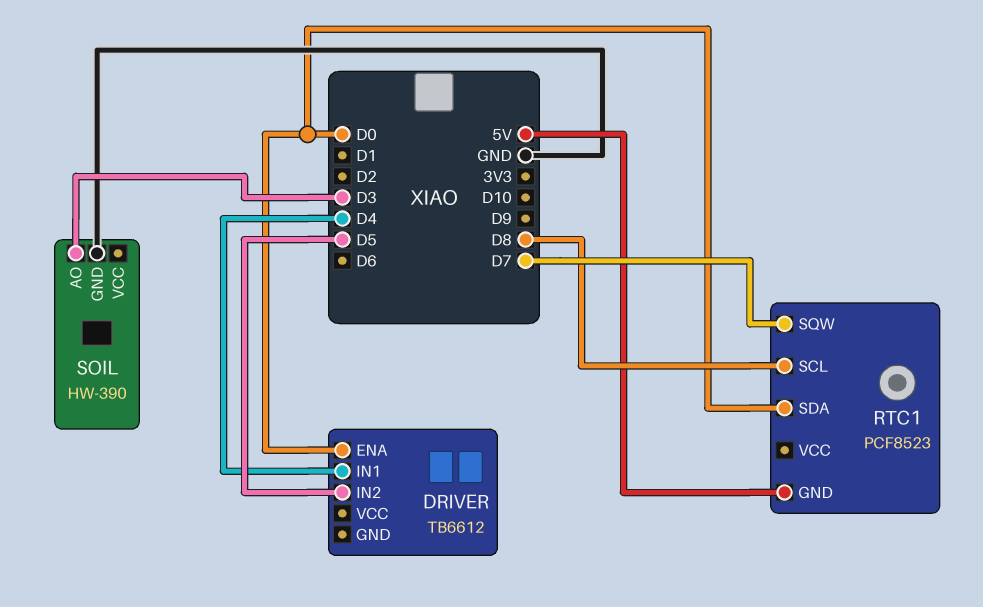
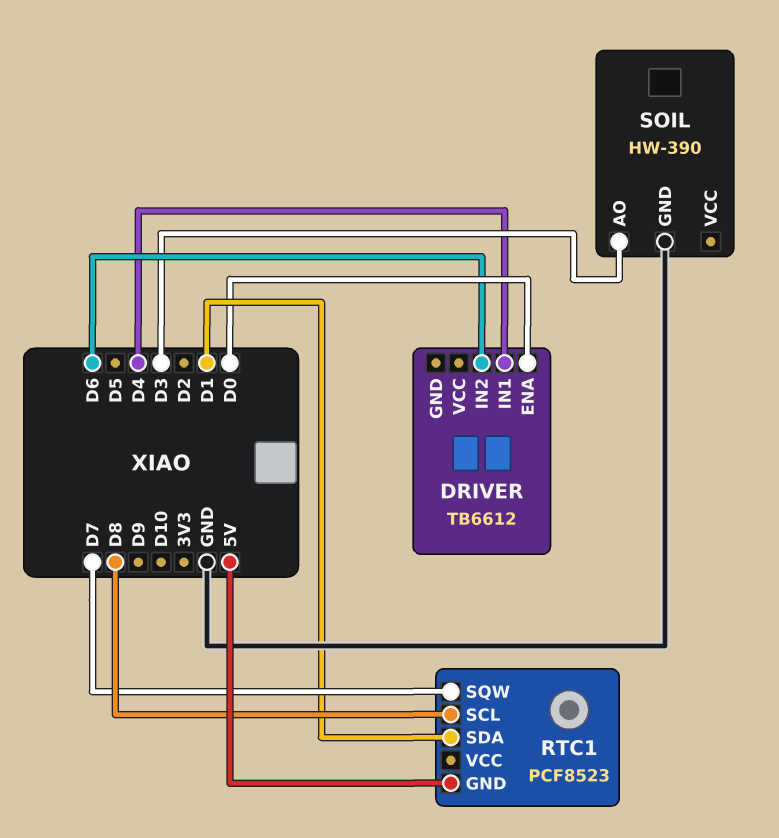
DRIVER pin IN2: D5 -> D6
RTC1 pin SDA: D0 -> D1

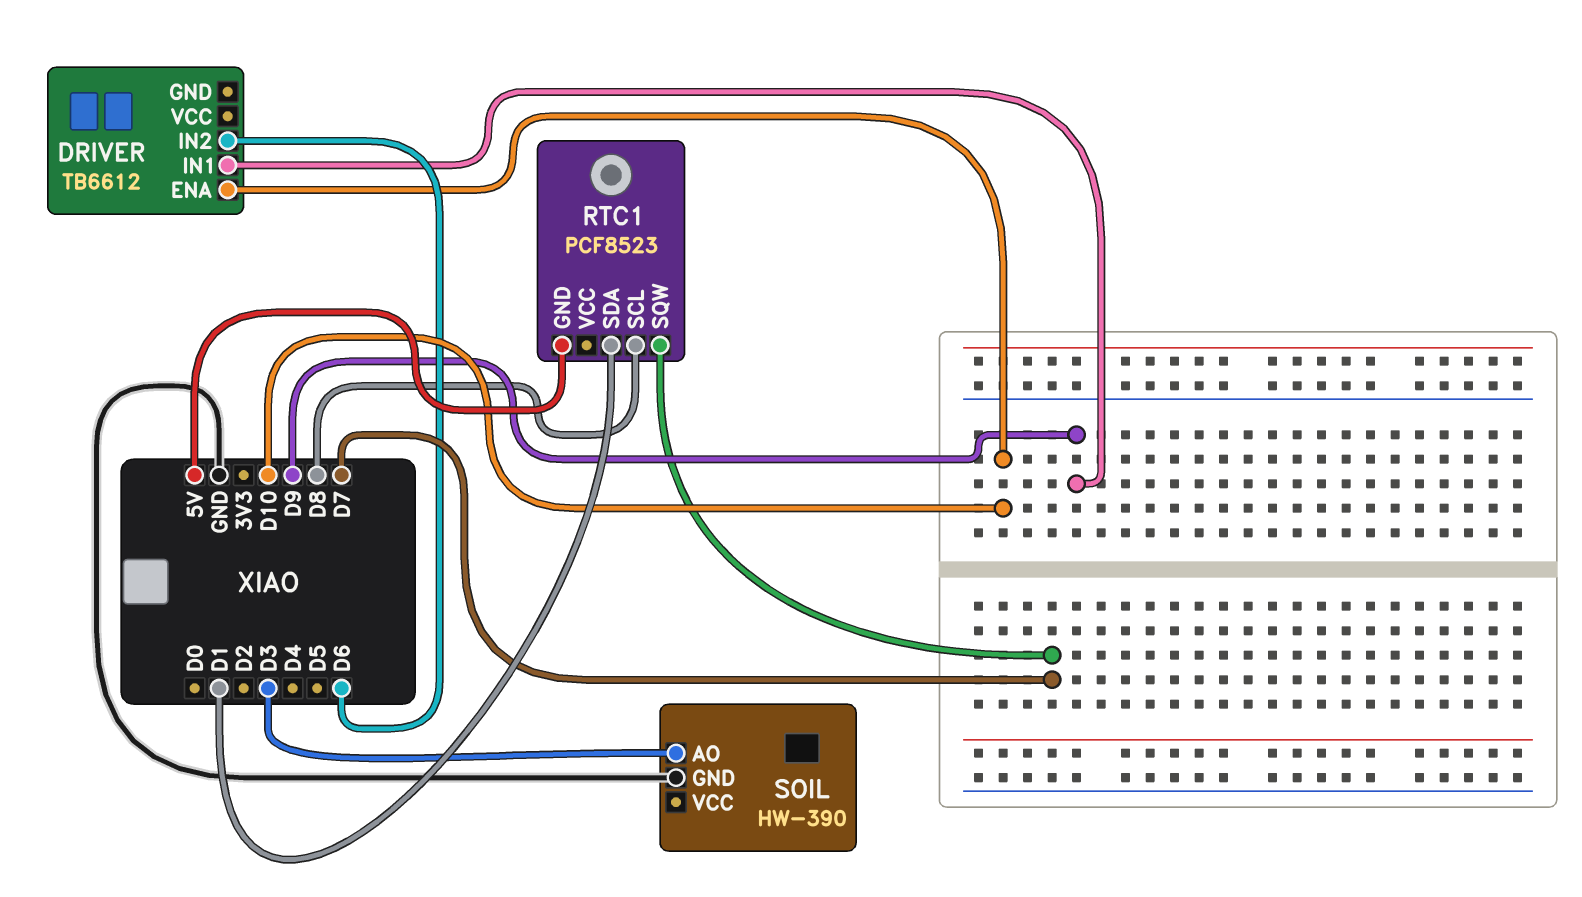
DRIVER pin ENA: D0 -> D10
DRIVER pin IN1: D4 -> D9

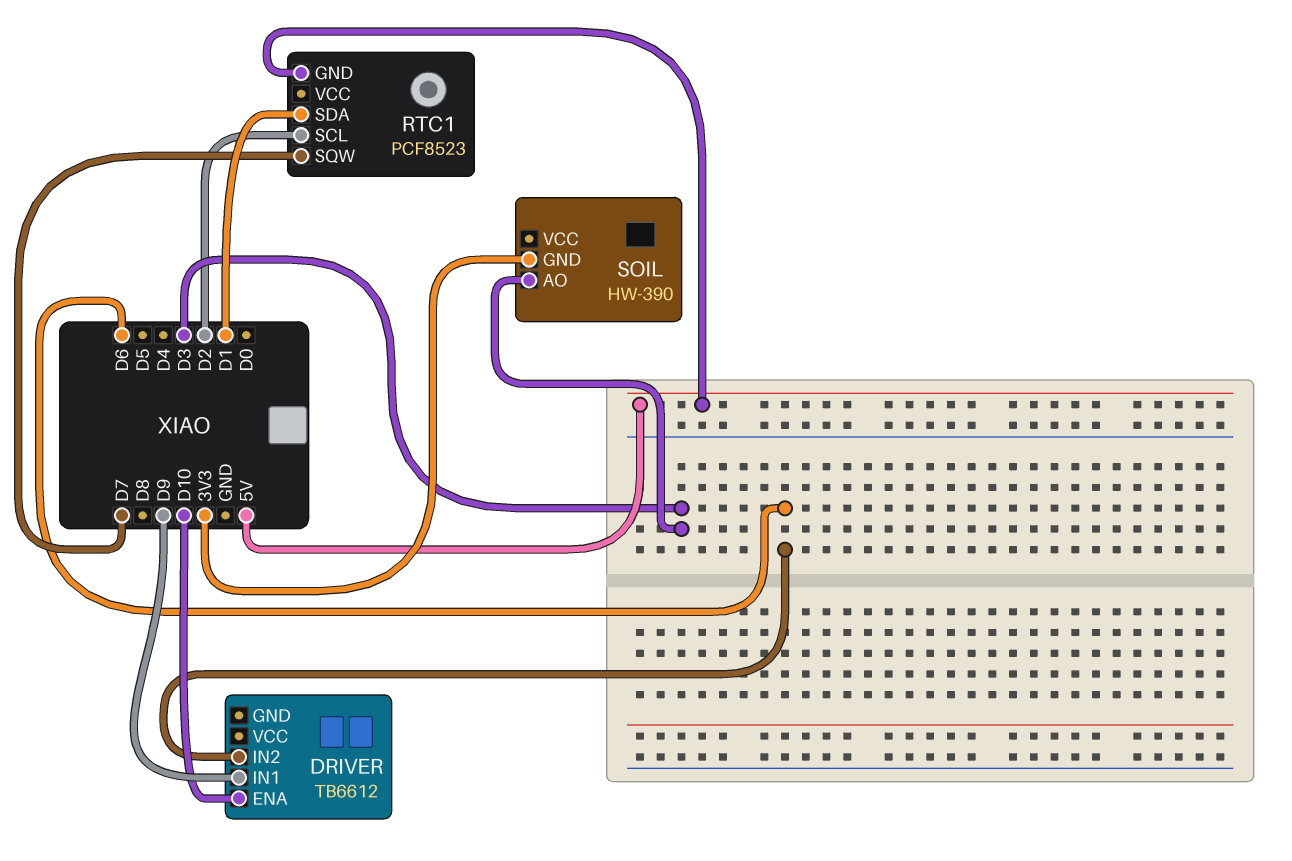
RTC1 pin SCL: D8 -> D2
SOIL pin GND: GND -> 3V3

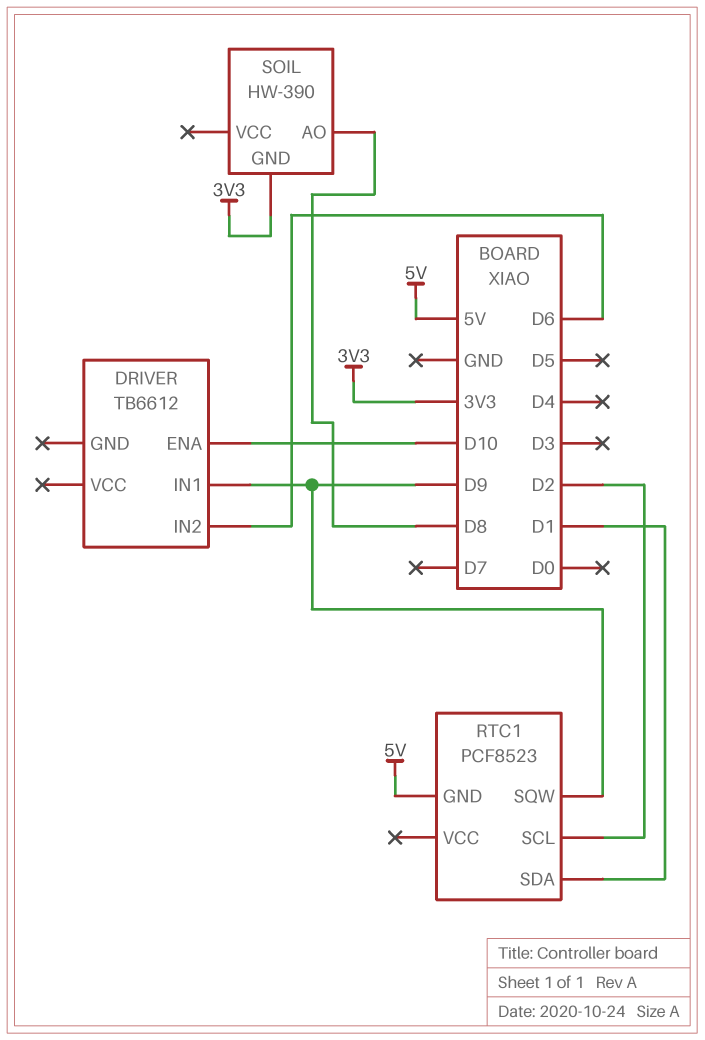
RTC1 pin SQW: D7 -> D9
SOIL pin AO: D3 -> D8

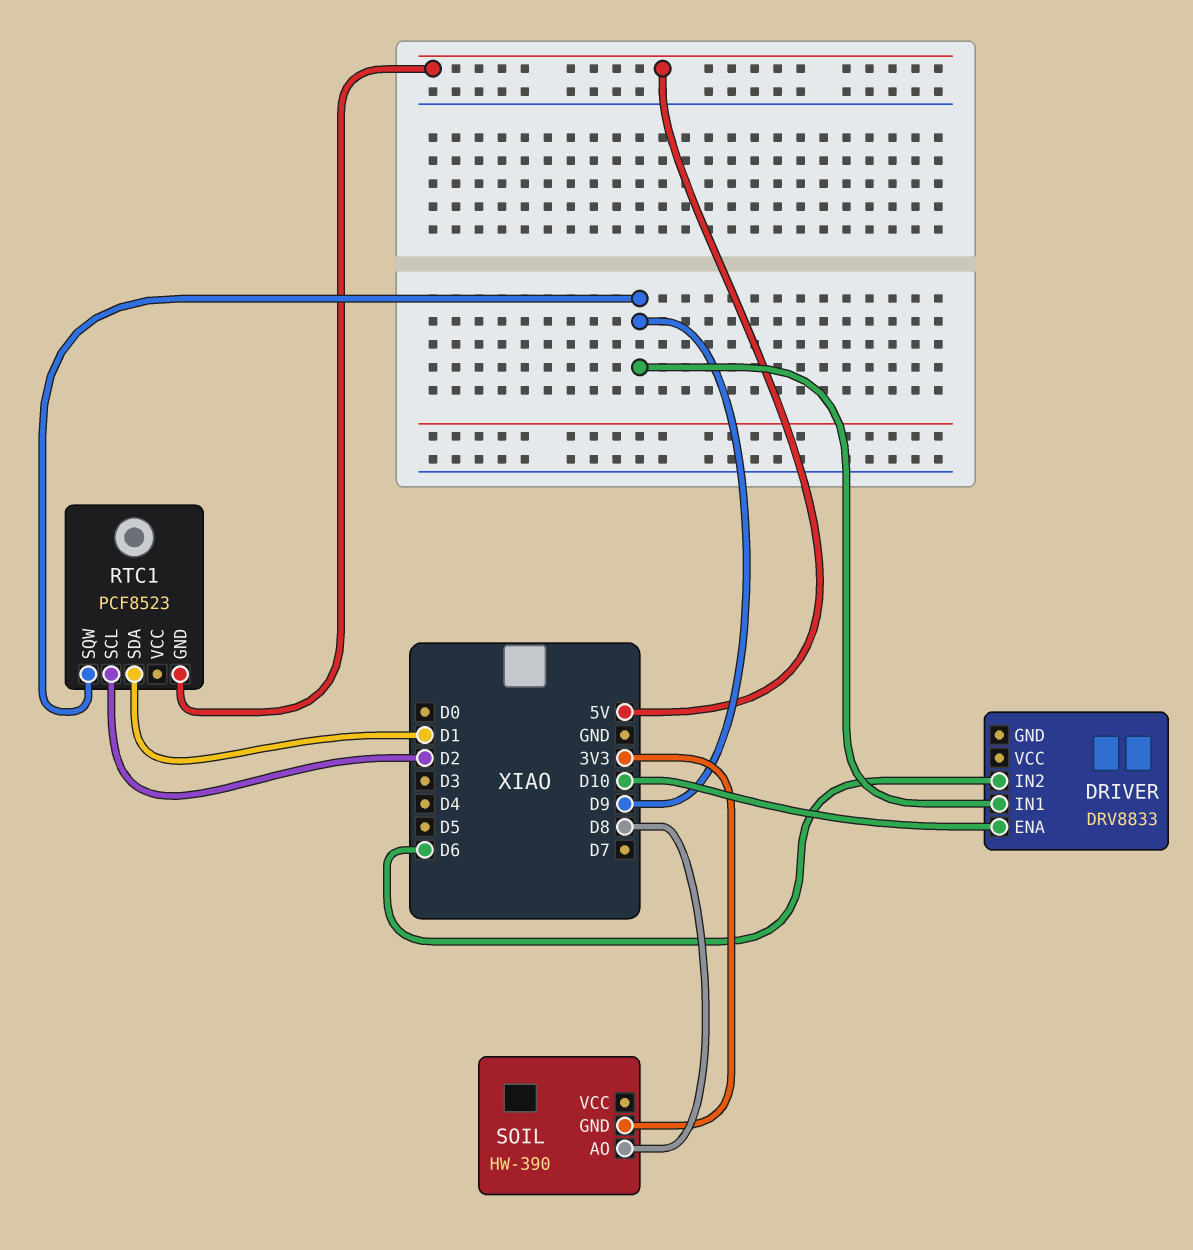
DRIVER: TB6612 -> DRV8833

